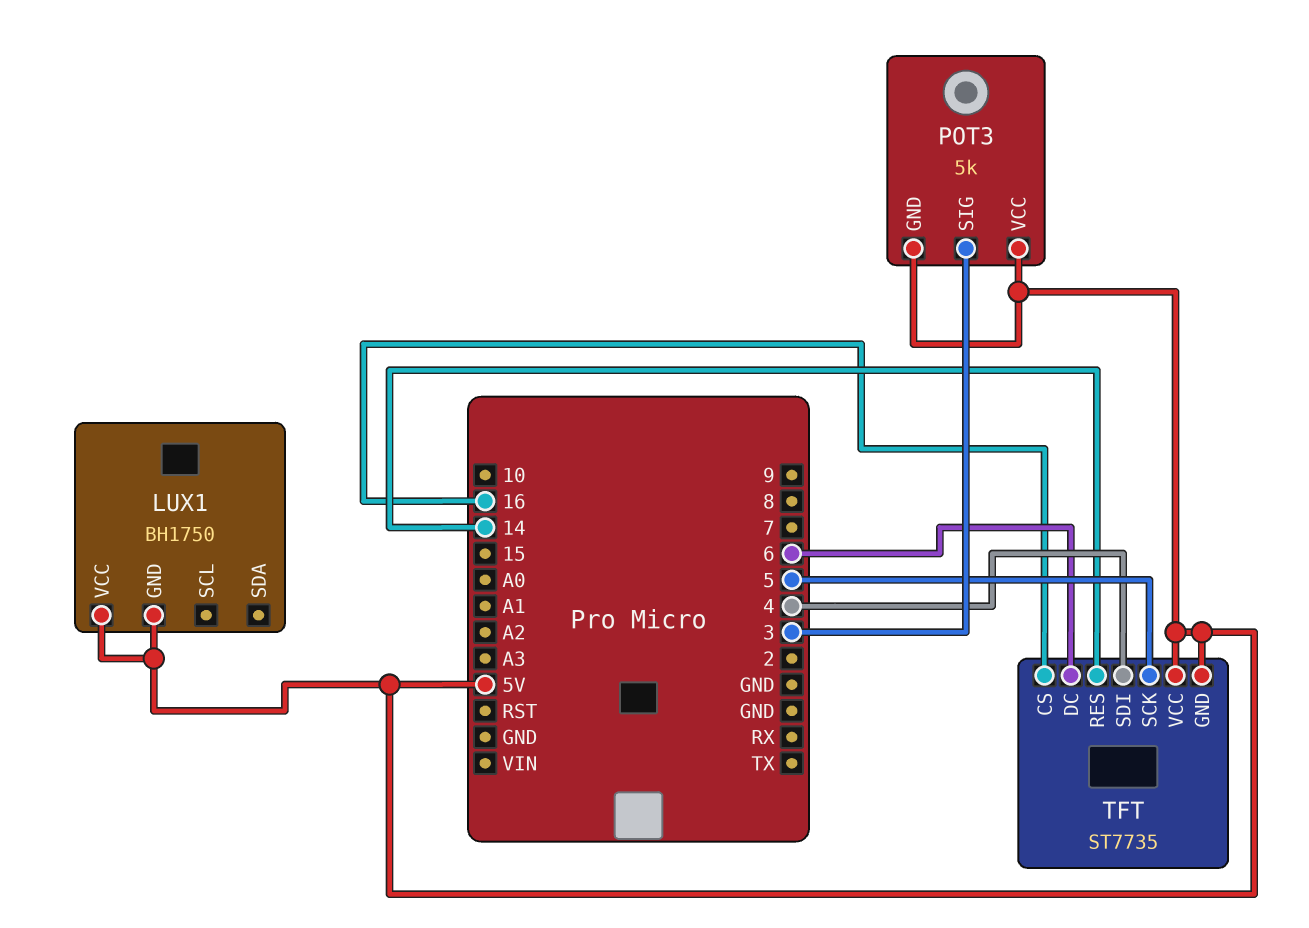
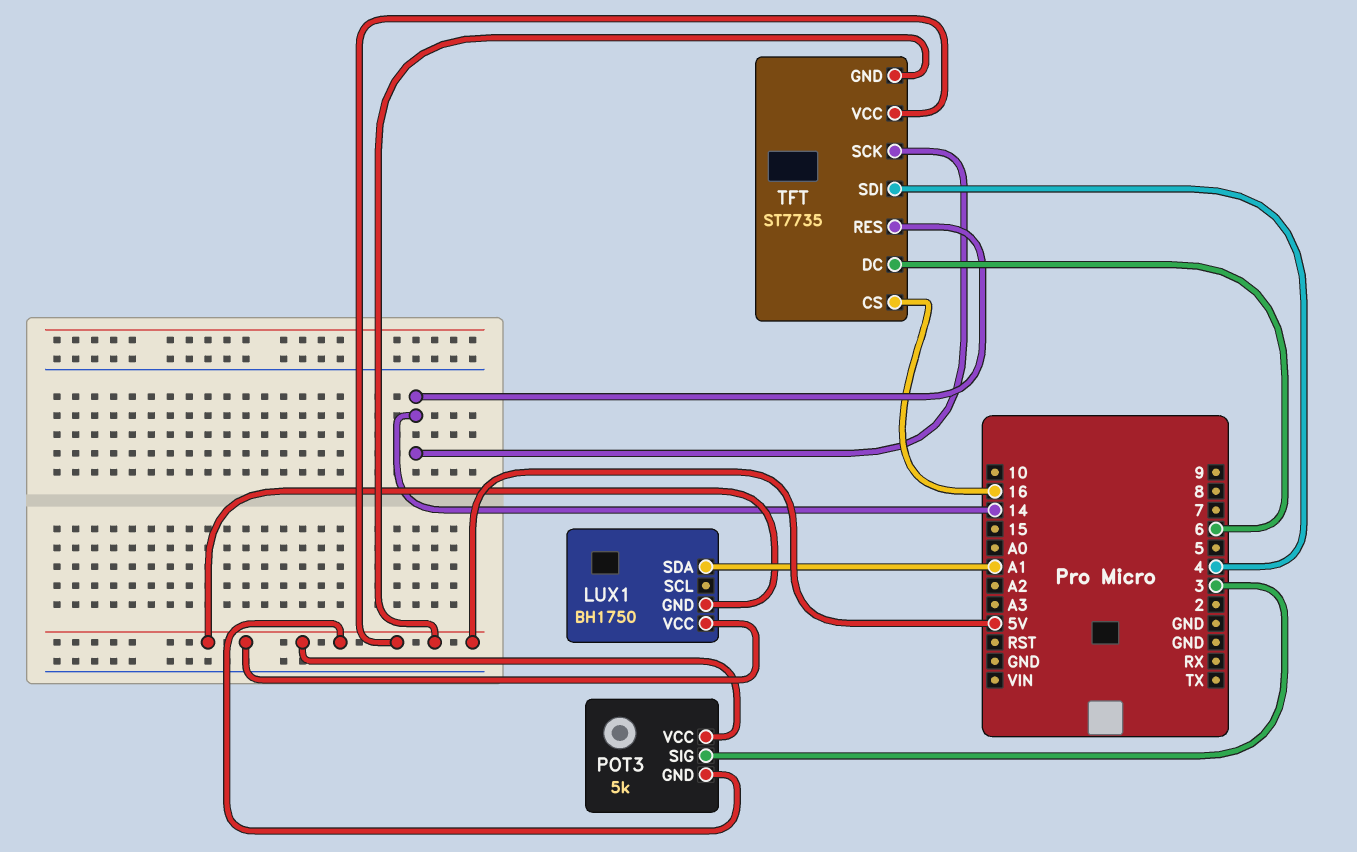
LUX1 pin SDA: none -> A1
TFT pin SCK: 5 -> 14

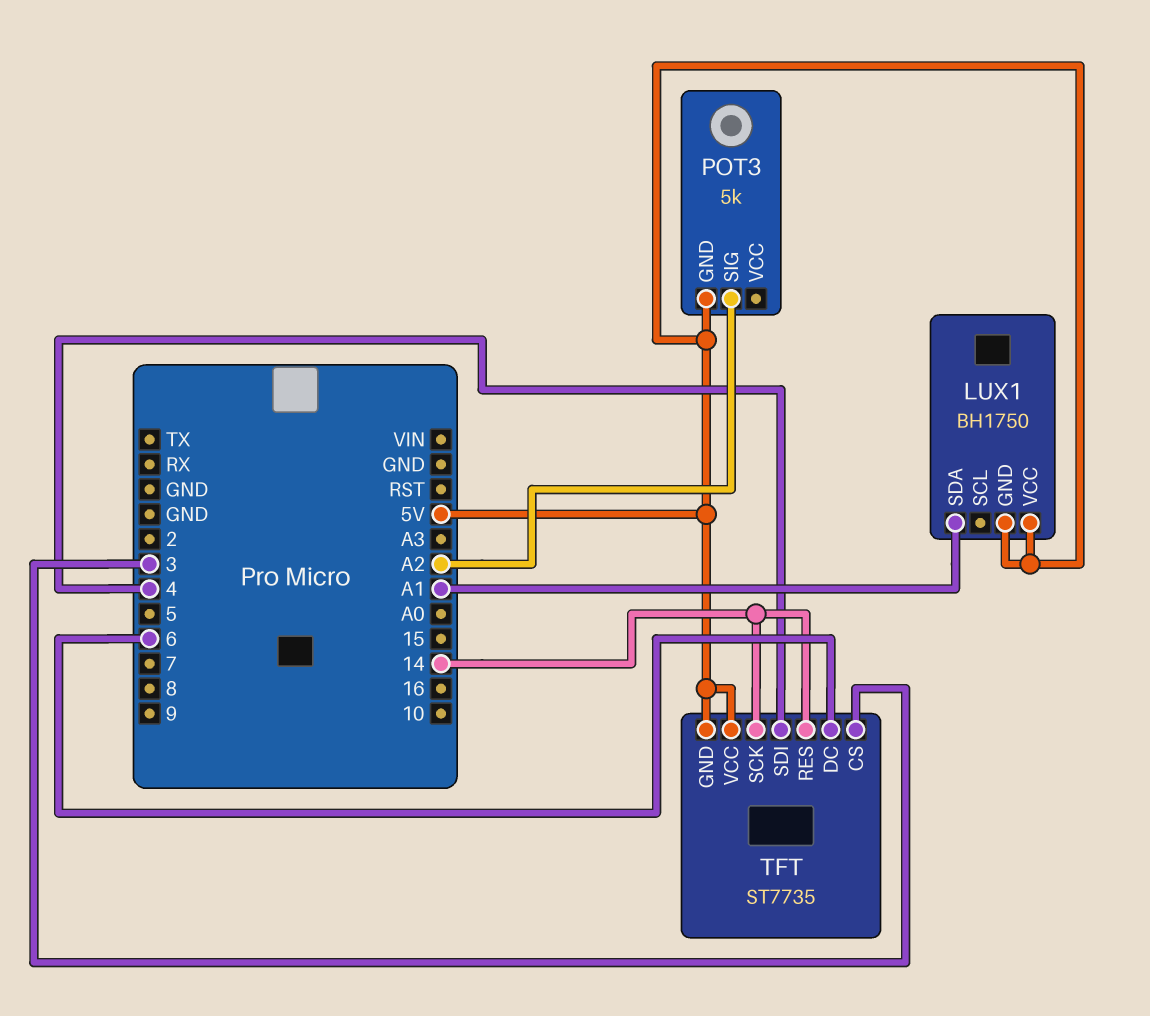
POT3 pin SIG: 3 -> A2
POT3 pin VCC: 5V -> none
TFT pin CS: 16 -> 3

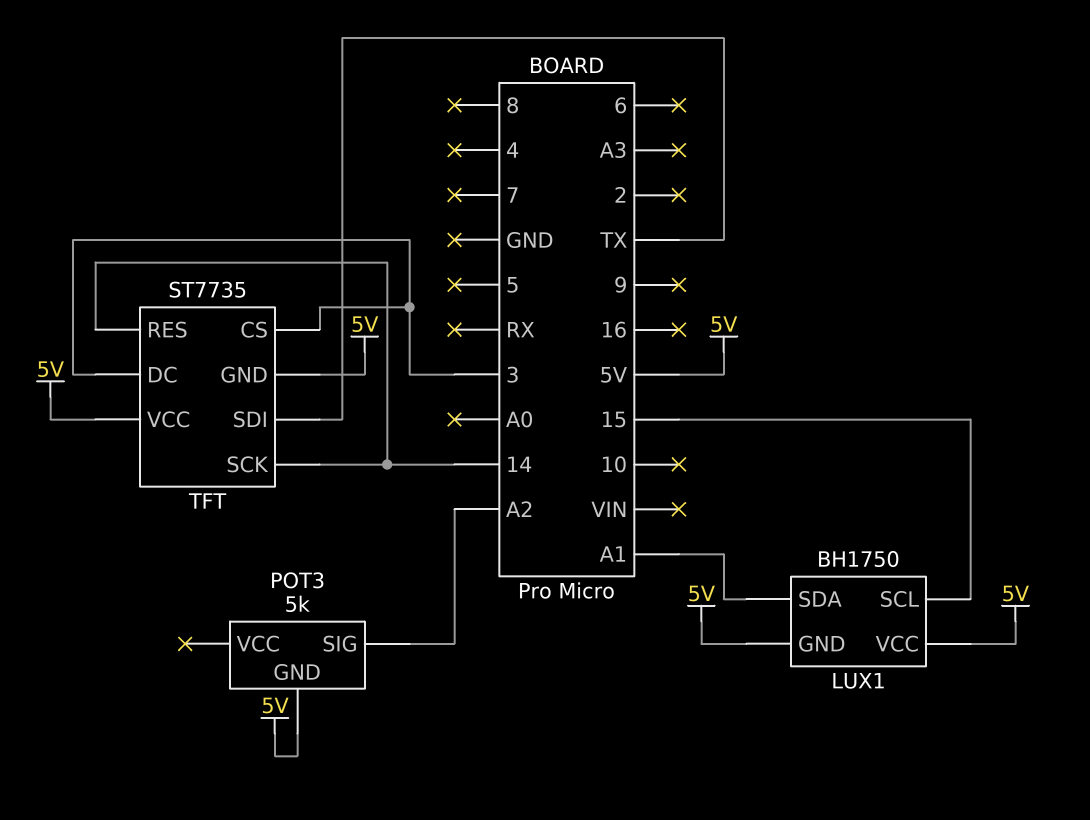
LUX1 pin SCL: none -> 15
TFT pin DC: 6 -> 3
TFT pin SDI: 4 -> TX

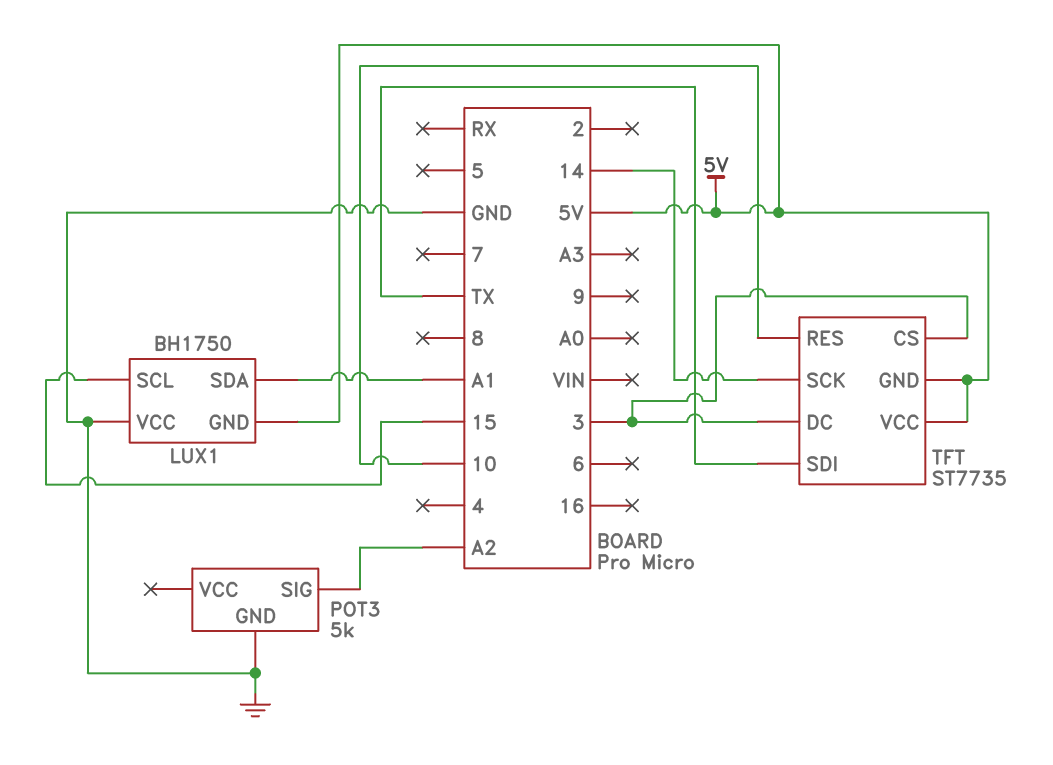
LUX1 pin VCC: 5V -> GND
POT3 pin GND: 5V -> GND
TFT pin RES: 14 -> 10

